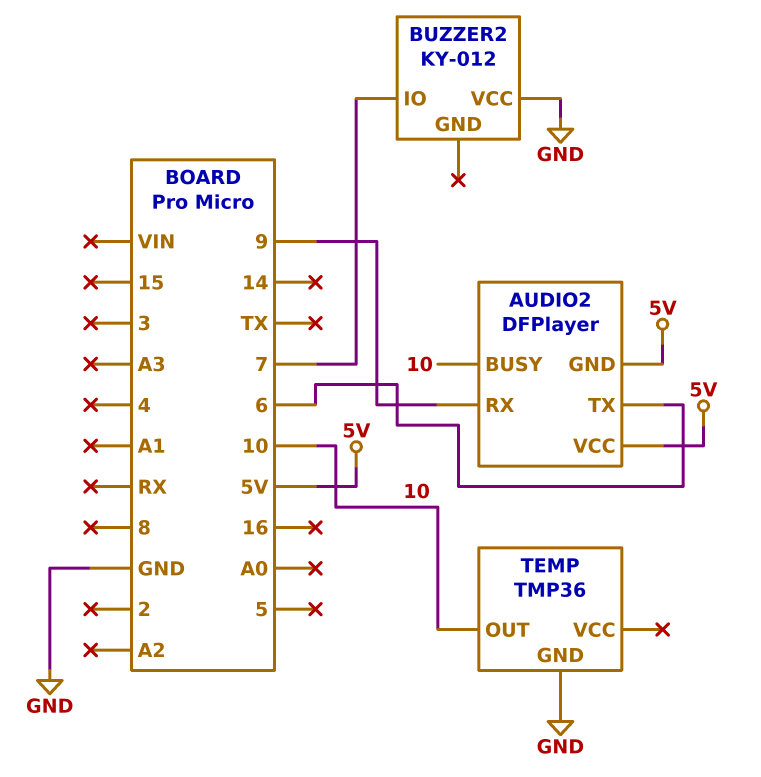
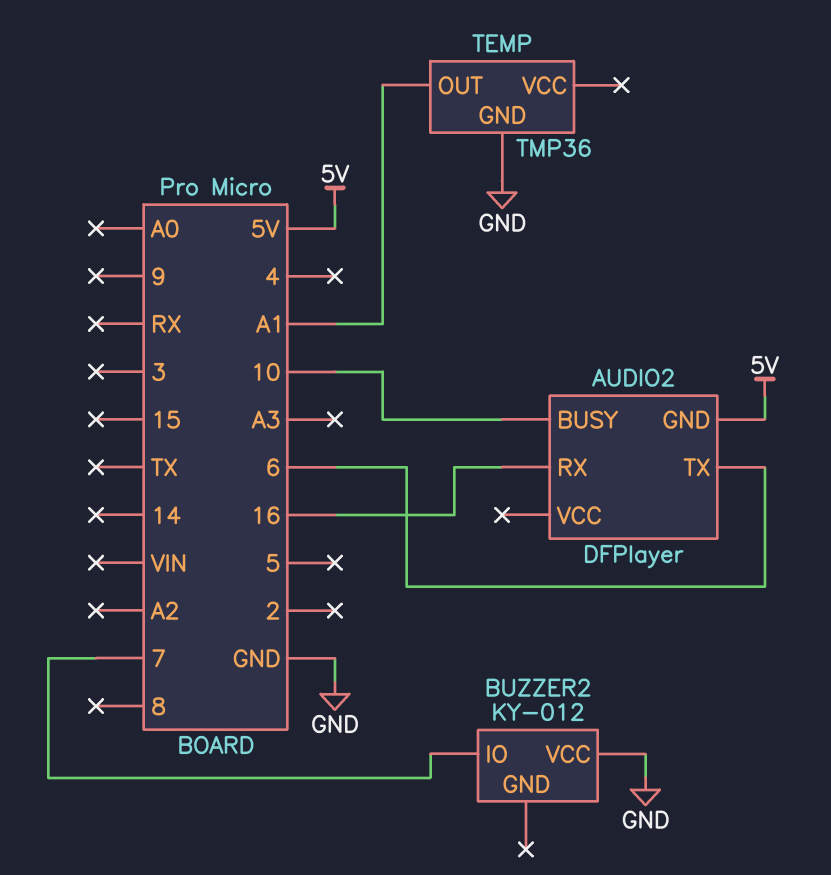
AUDIO2 pin RX: 9 -> 16
AUDIO2 pin VCC: 5V -> none
TEMP pin OUT: 10 -> A1

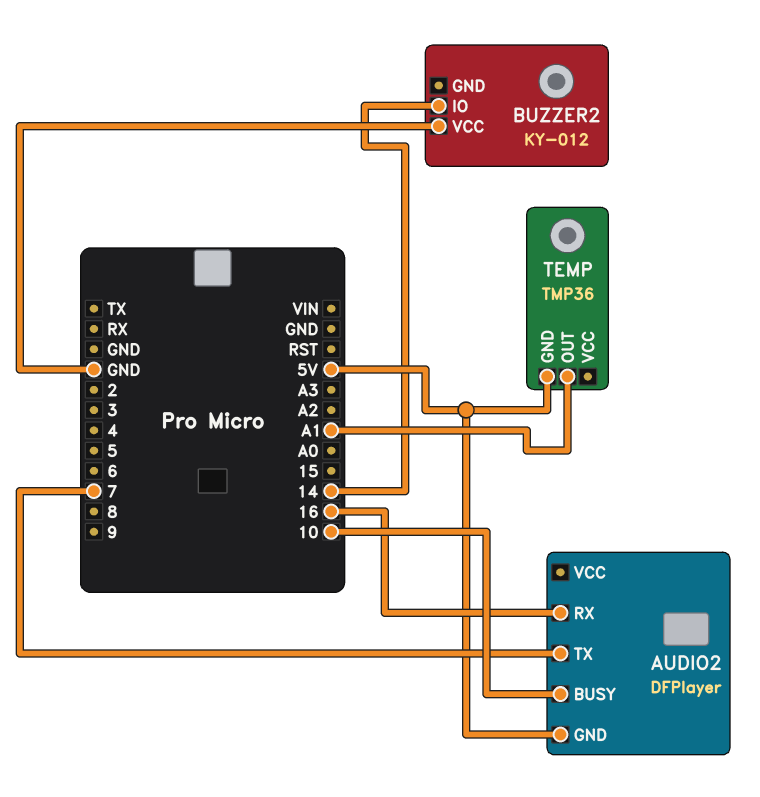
AUDIO2 pin TX: 6 -> 7
BUZZER2 pin IO: 7 -> 14
TEMP pin GND: GND -> 5V

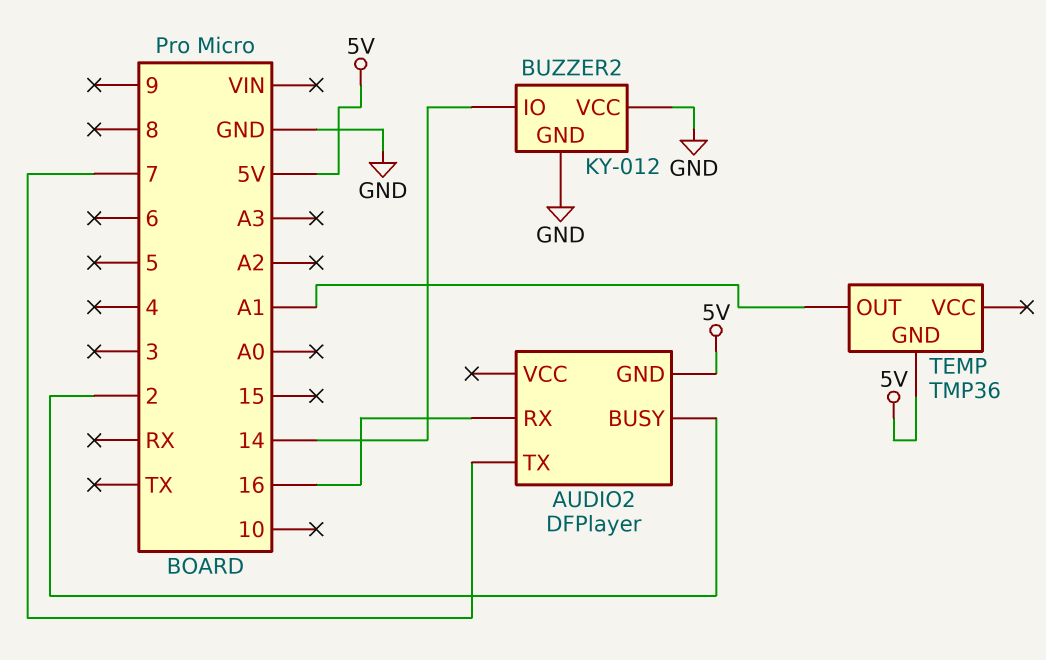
AUDIO2 pin BUSY: 10 -> 2
BUZZER2 pin GND: none -> GND

